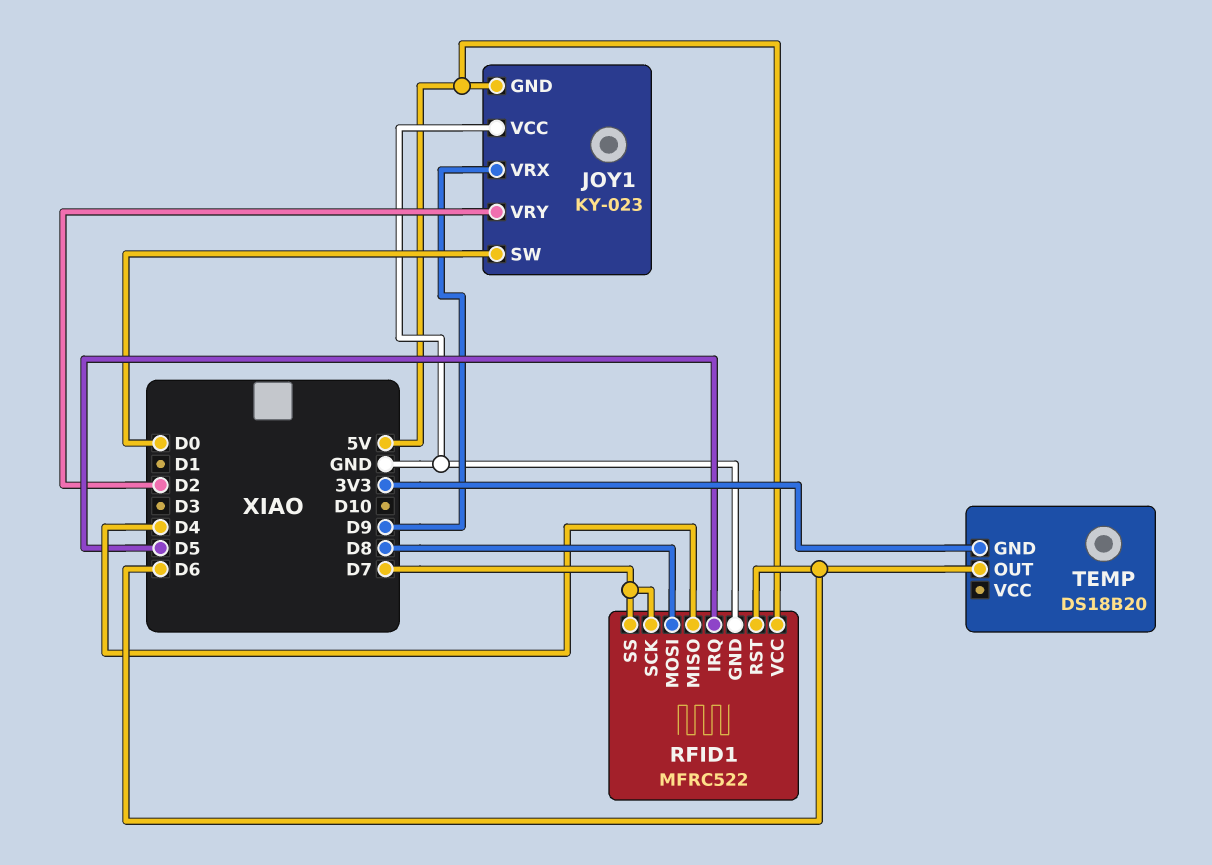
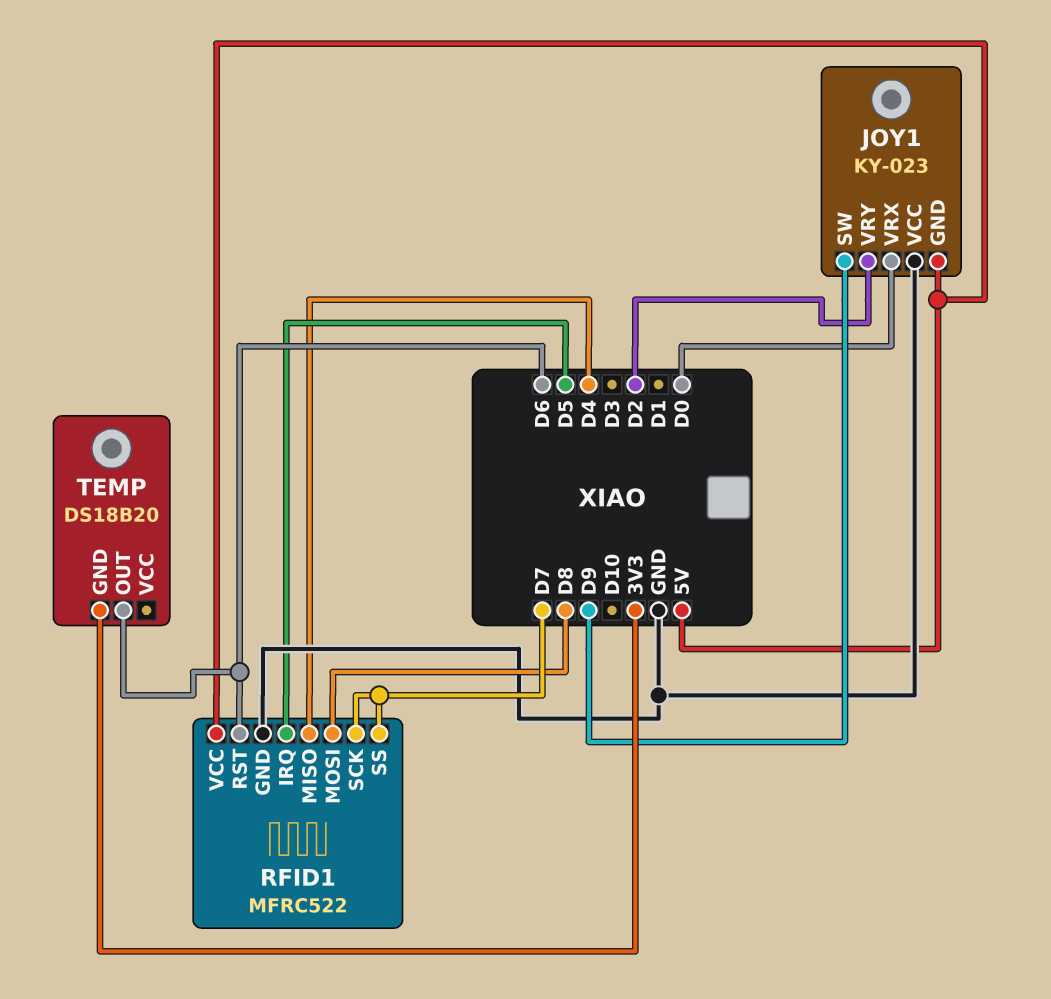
JOY1 pin SW: D0 -> D9
JOY1 pin VRX: D9 -> D0

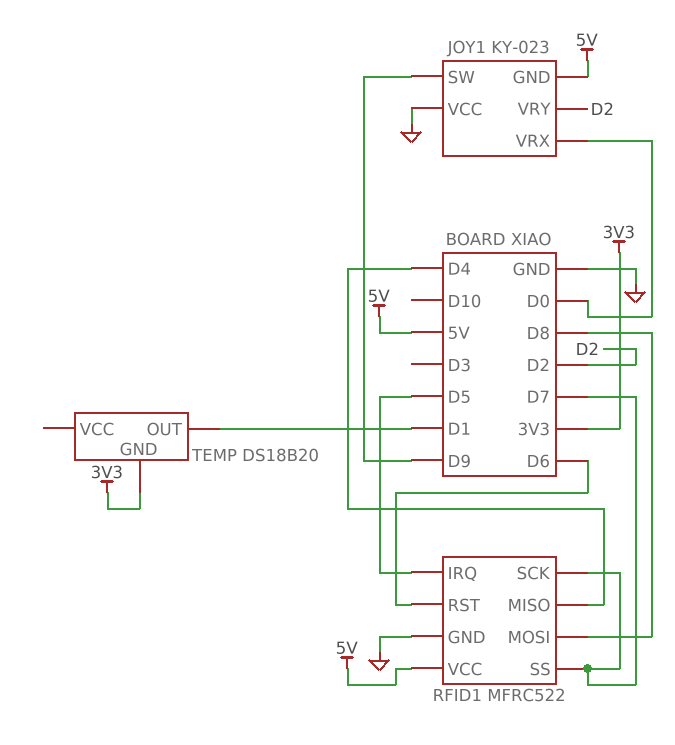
TEMP pin OUT: D6 -> D1

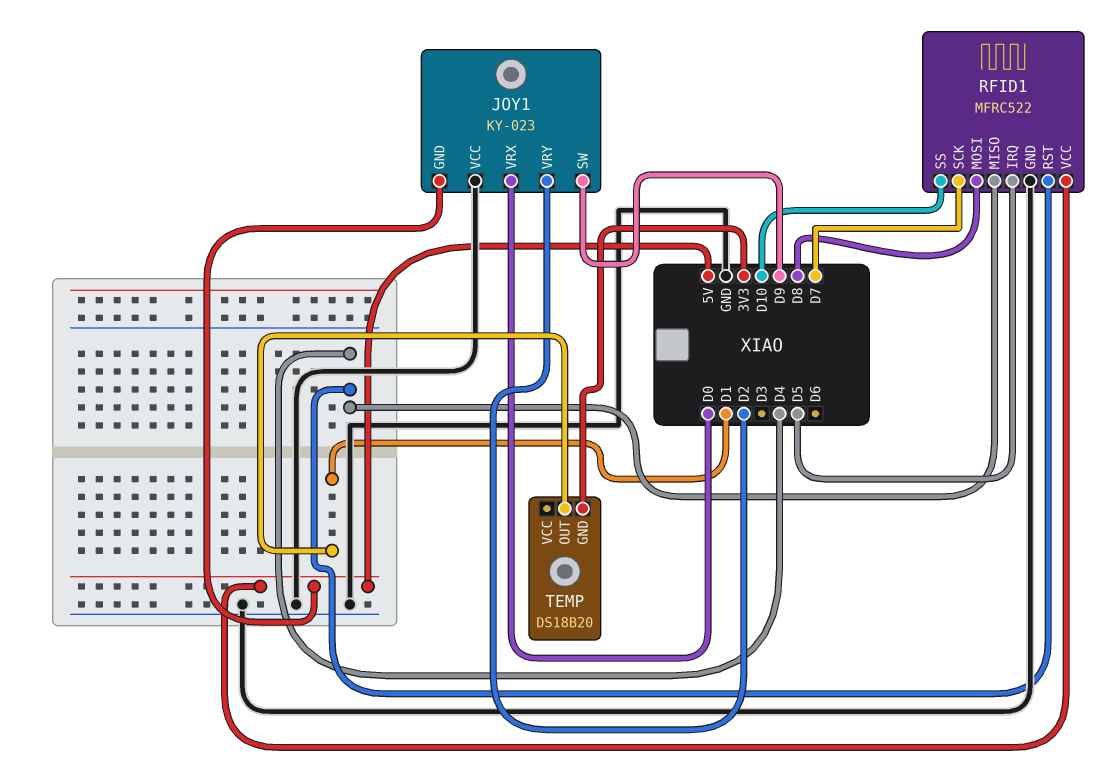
RFID1 pin RST: D6 -> D4
RFID1 pin SS: D7 -> D10

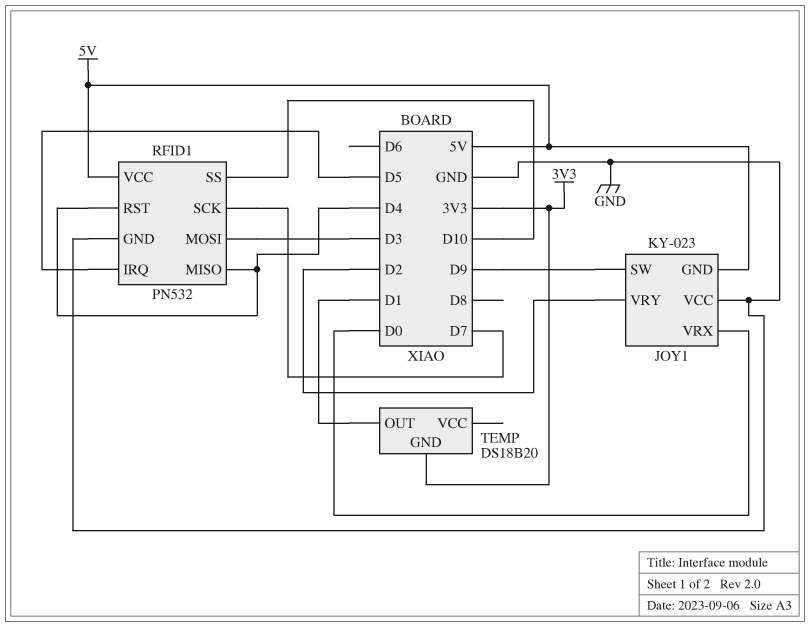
RFID1: MFRC522 -> PN532
RFID1 pin MOSI: D8 -> D3

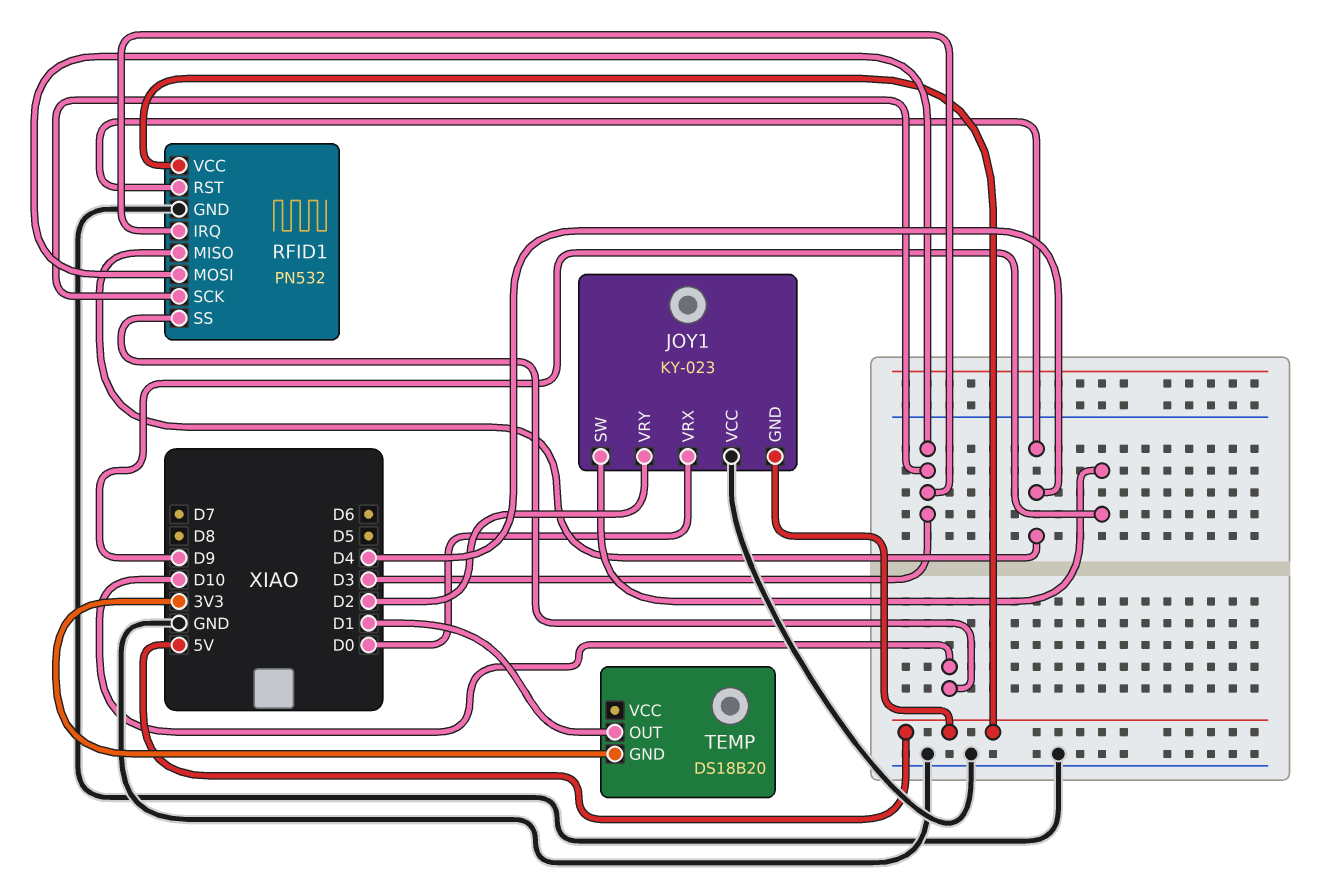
RFID1 pin IRQ: D5 -> D3
RFID1 pin SCK: D7 -> D3

